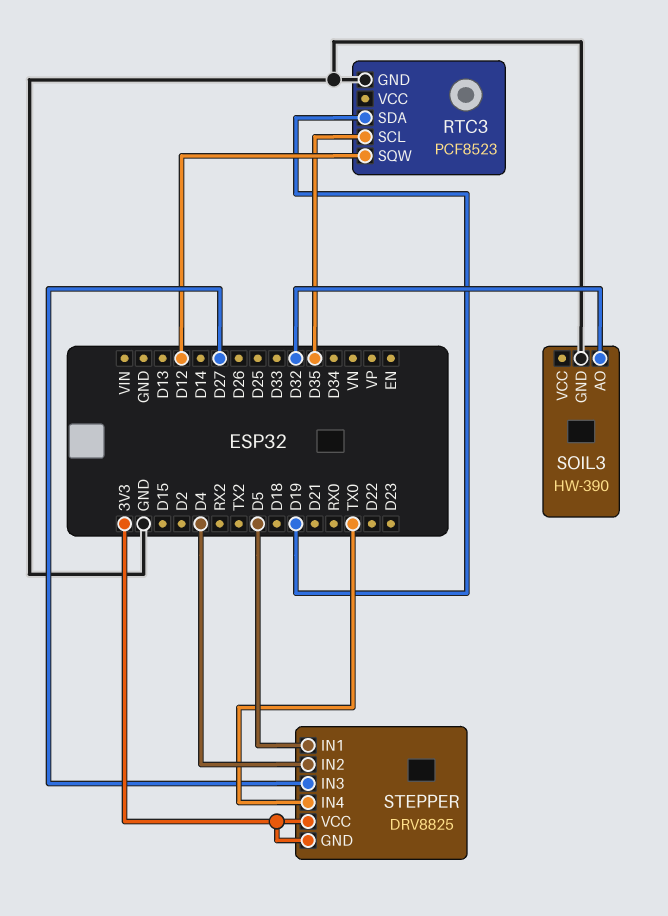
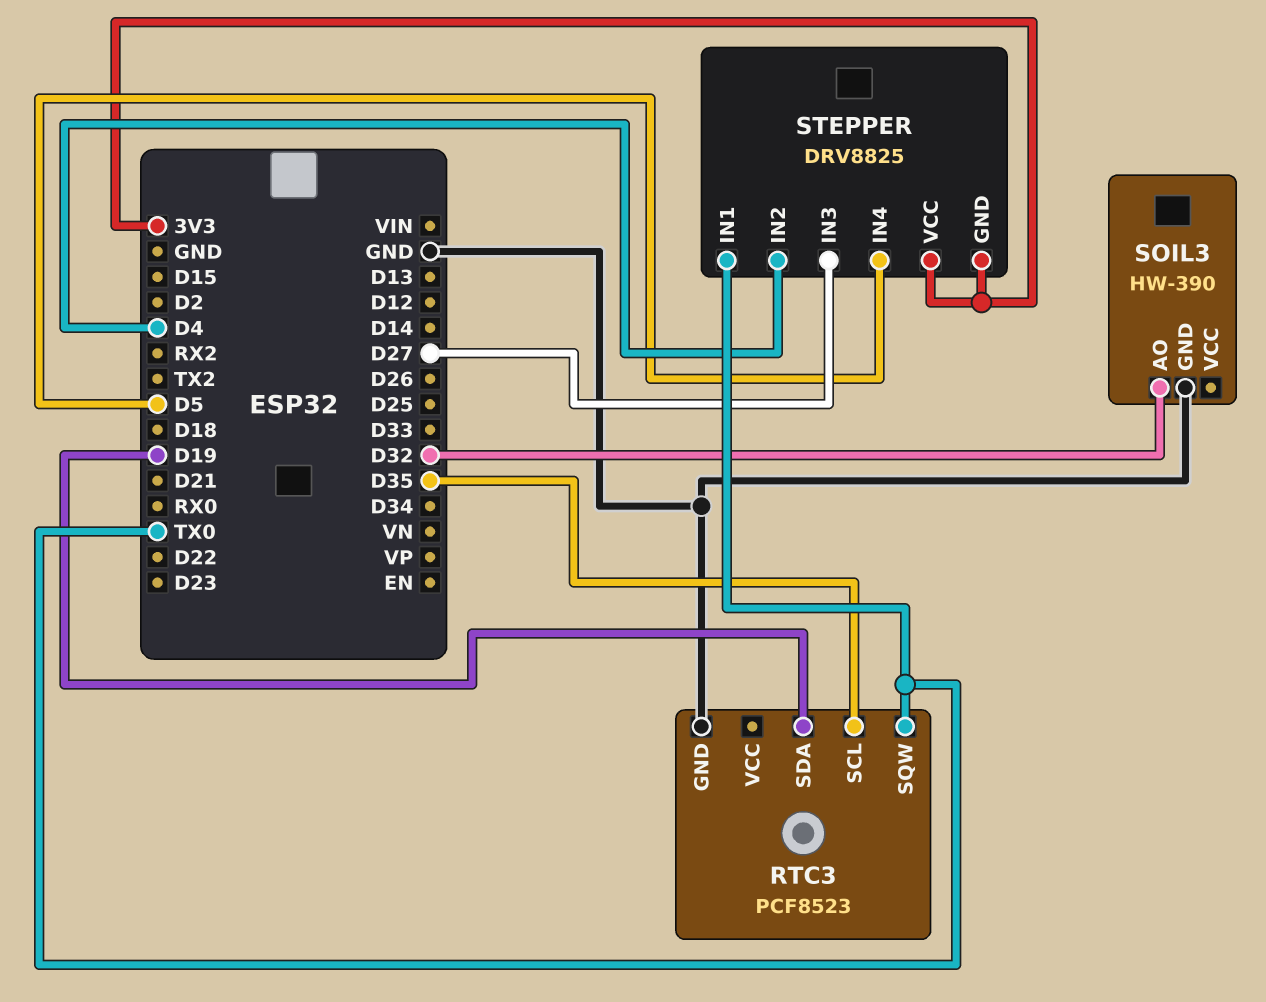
RTC3 pin SQW: D12 -> TX0
STEPPER pin IN1: D5 -> TX0
STEPPER pin IN4: TX0 -> D5

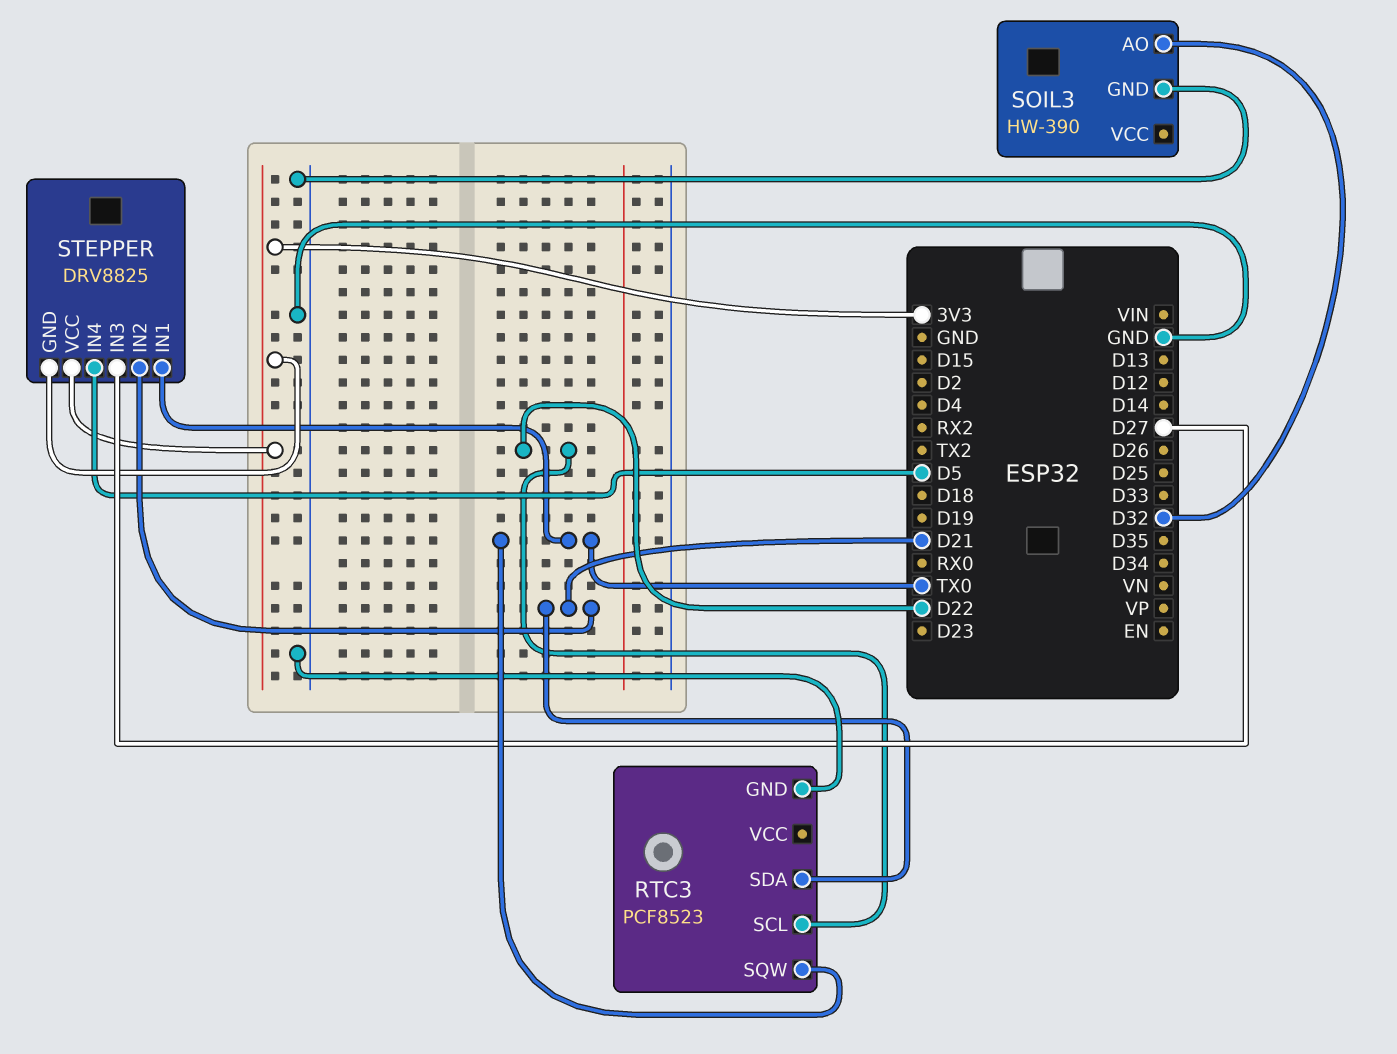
RTC3 pin SCL: D35 -> D22
RTC3 pin SDA: D19 -> D21
STEPPER pin IN2: D4 -> D21

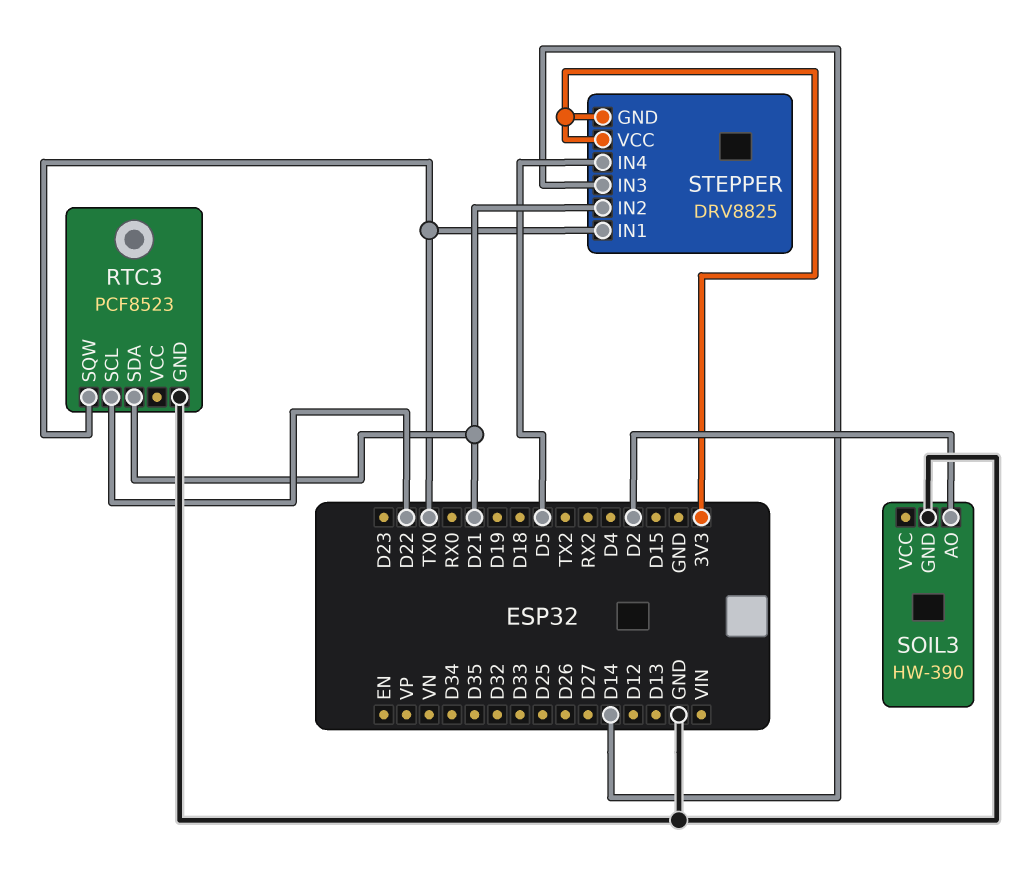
SOIL3 pin AO: D32 -> D2
STEPPER pin IN3: D27 -> D14

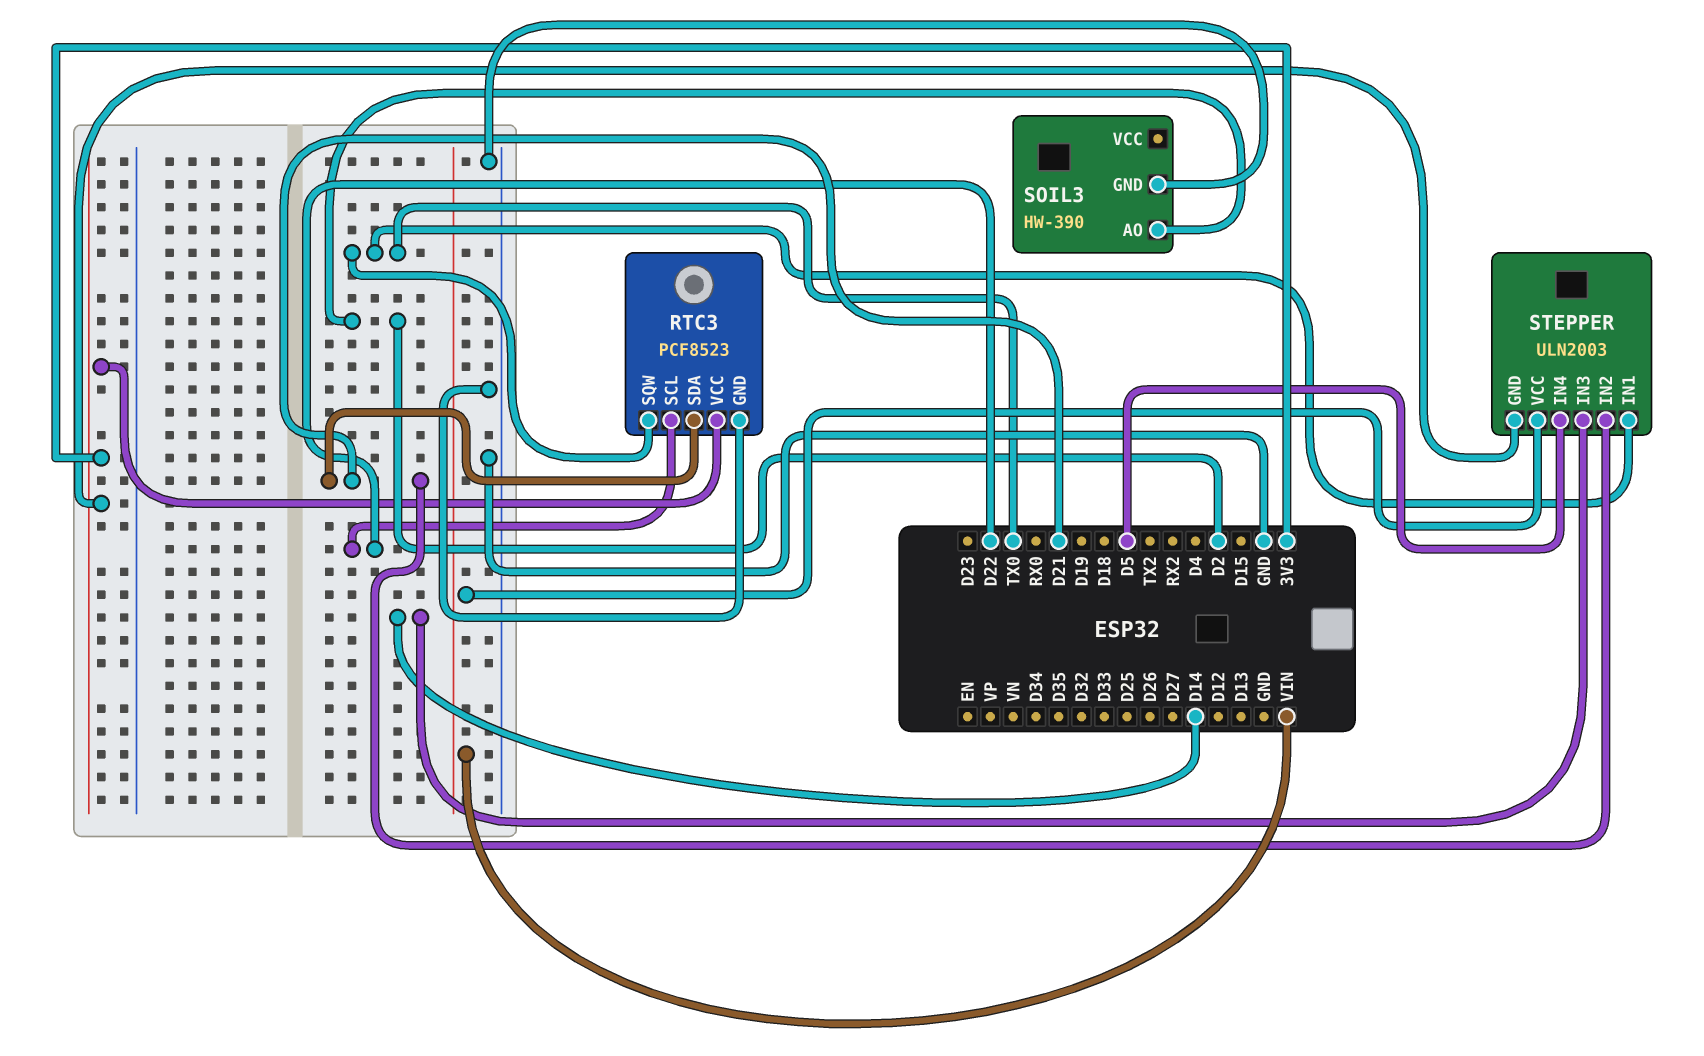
RTC3 pin VCC: none -> 3V3
STEPPER: DRV8825 -> ULN2003
STEPPER pin VCC: 3V3 -> VIN

